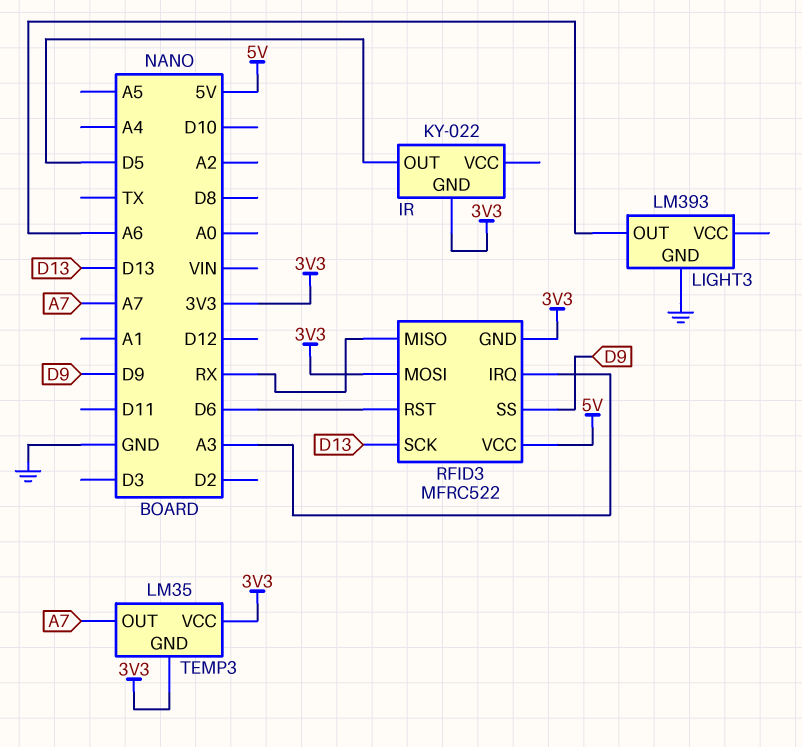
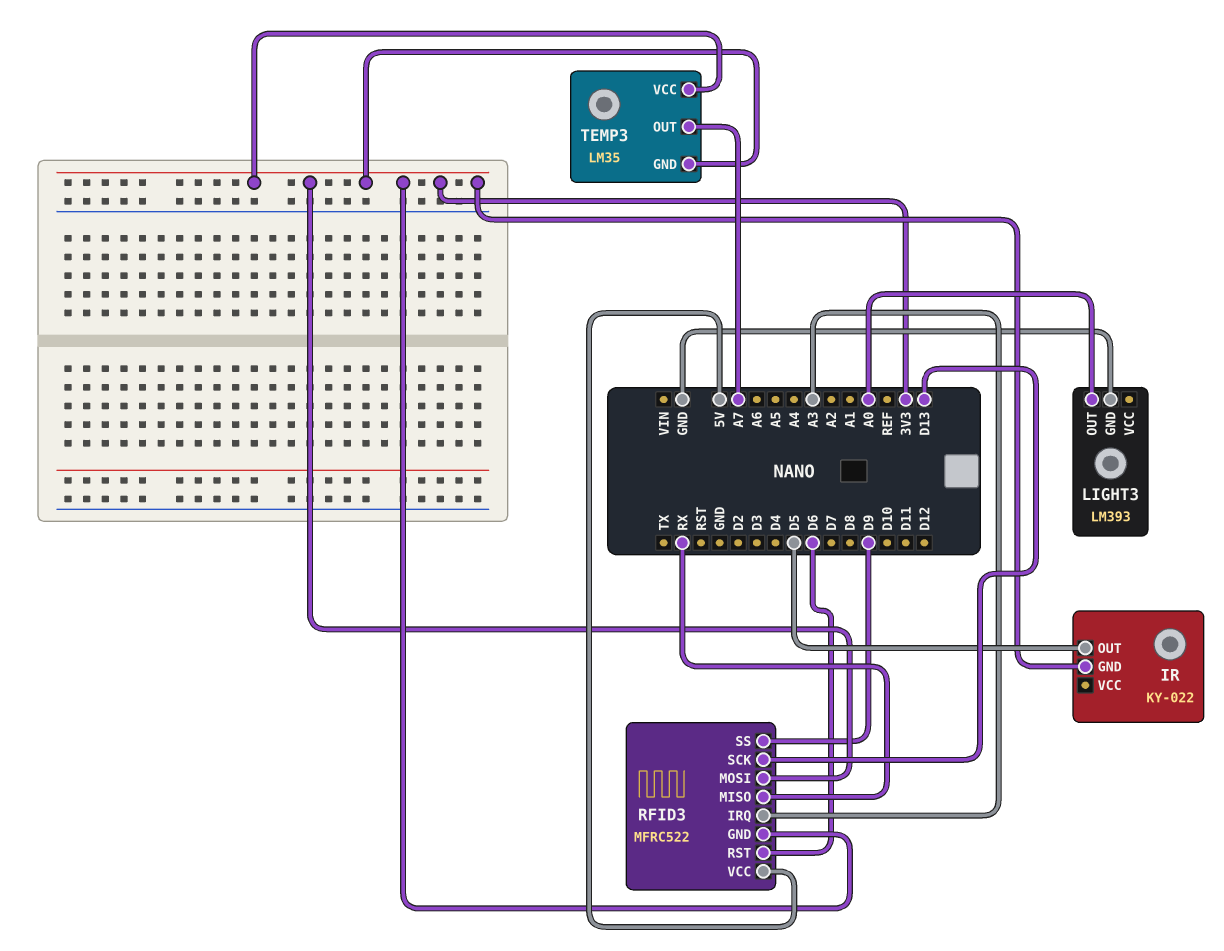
LIGHT3 pin OUT: A6 -> A0

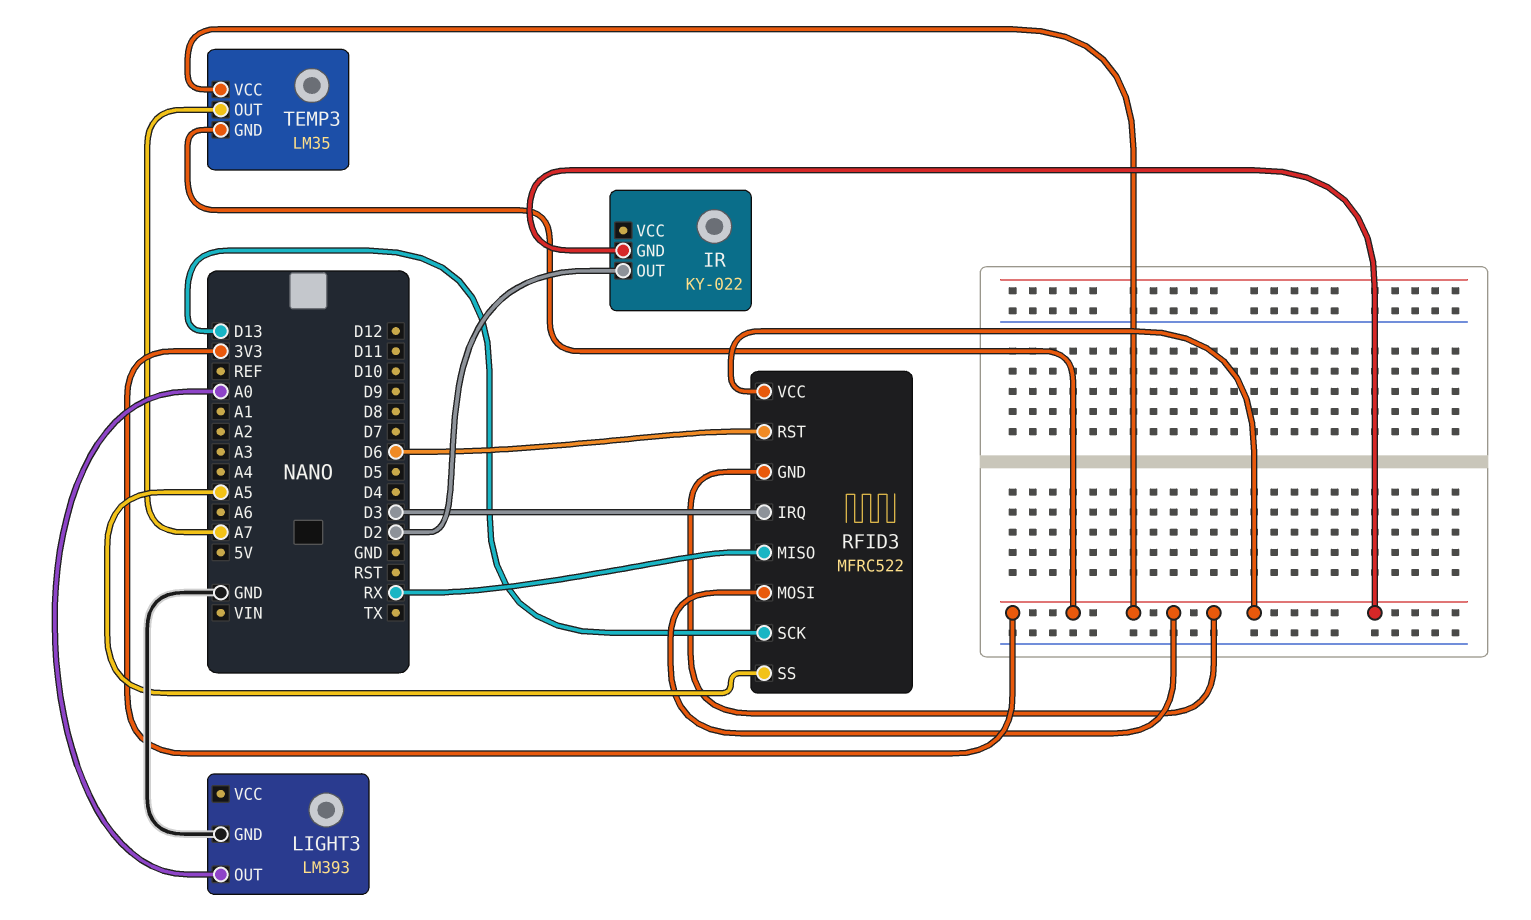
IR pin OUT: D5 -> D2
RFID3 pin IRQ: A3 -> D3
RFID3 pin SS: D9 -> A5
RFID3 pin VCC: 5V -> 3V3

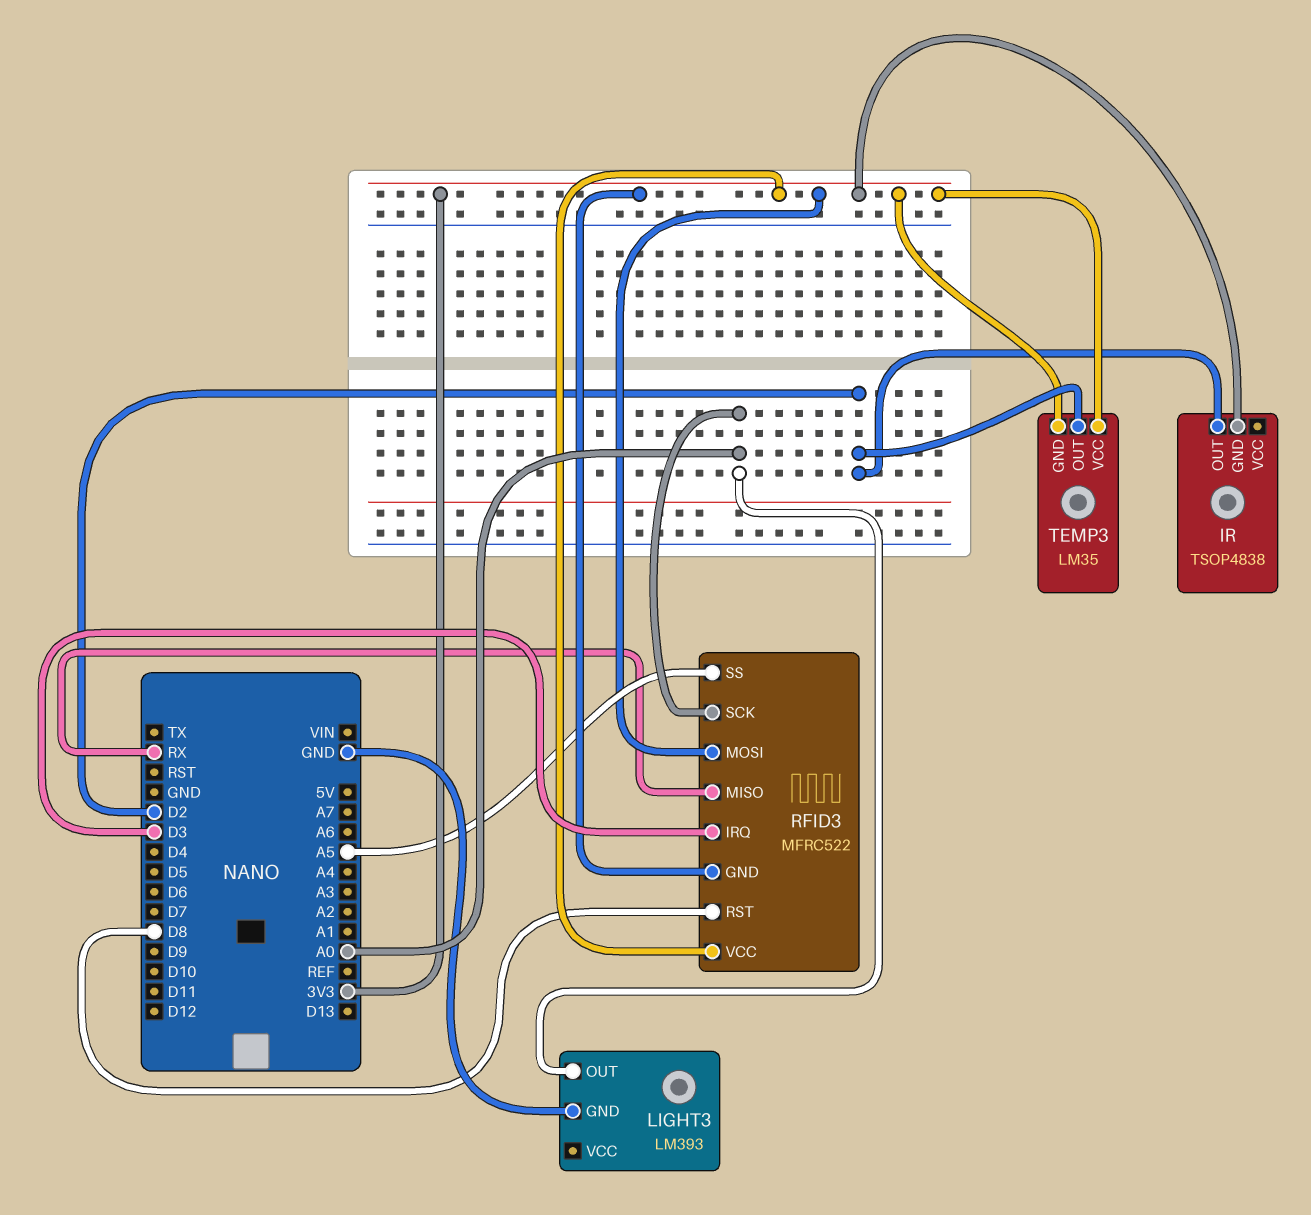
IR: KY-022 -> TSOP4838
RFID3 pin RST: D6 -> D8
RFID3 pin SCK: D13 -> A0
TEMP3 pin OUT: A7 -> D2

